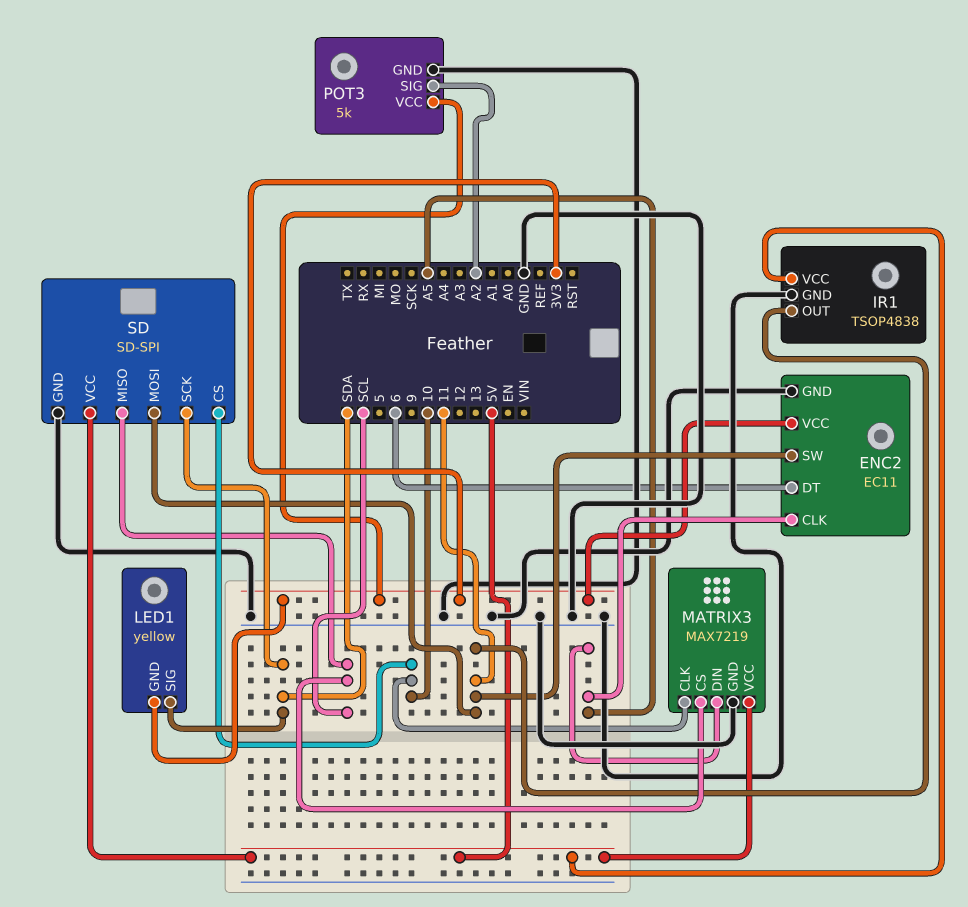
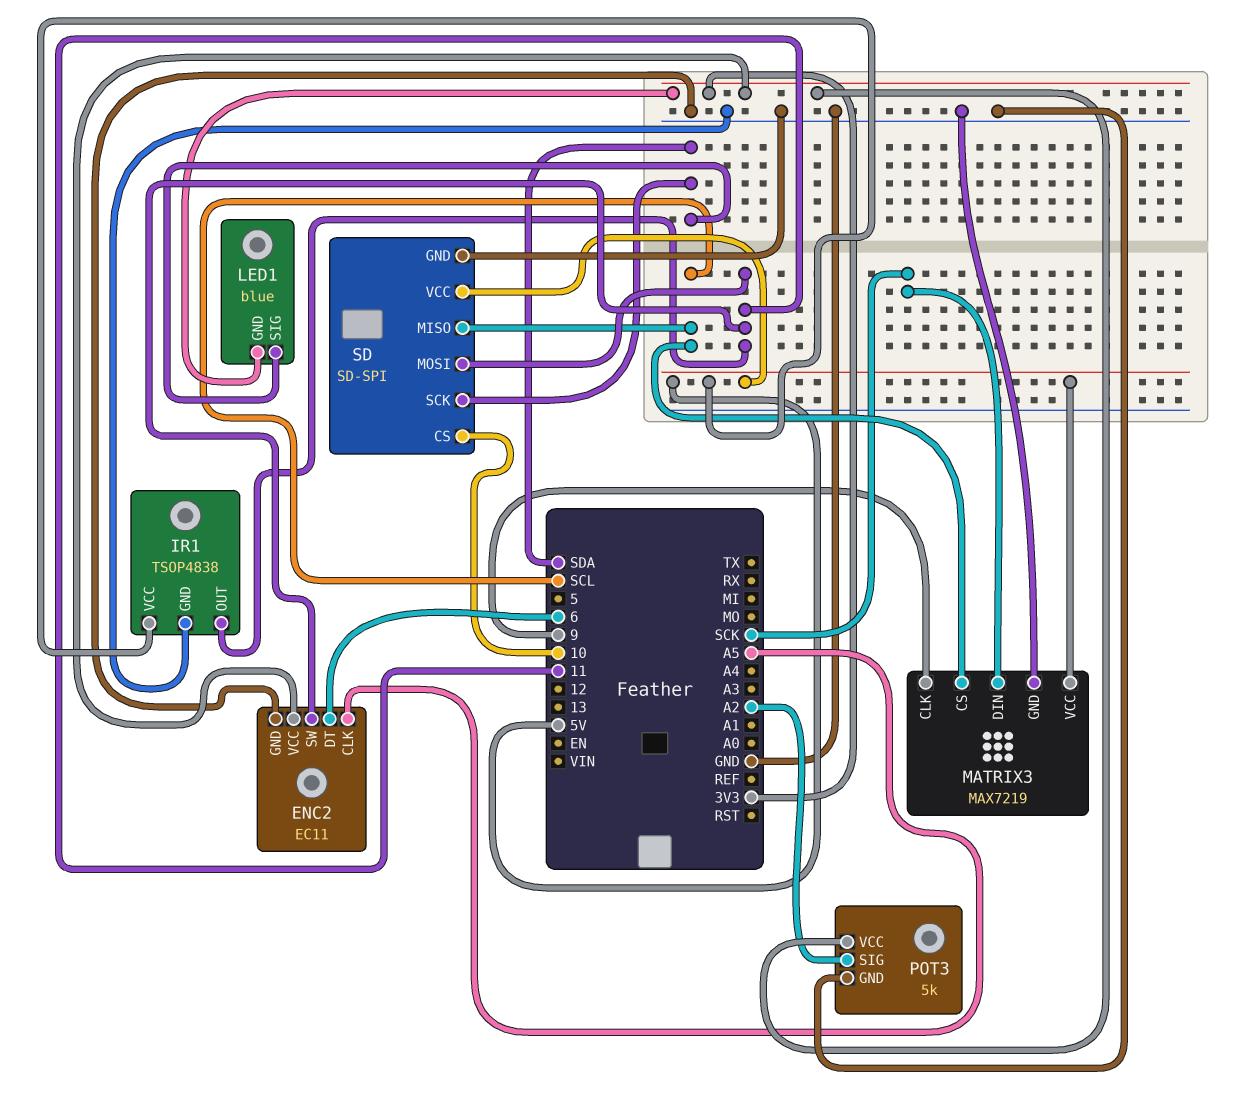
LED1: yellow -> blue
MATRIX3 pin CLK: 10 -> 9
MATRIX3 pin DIN: A5 -> SCK

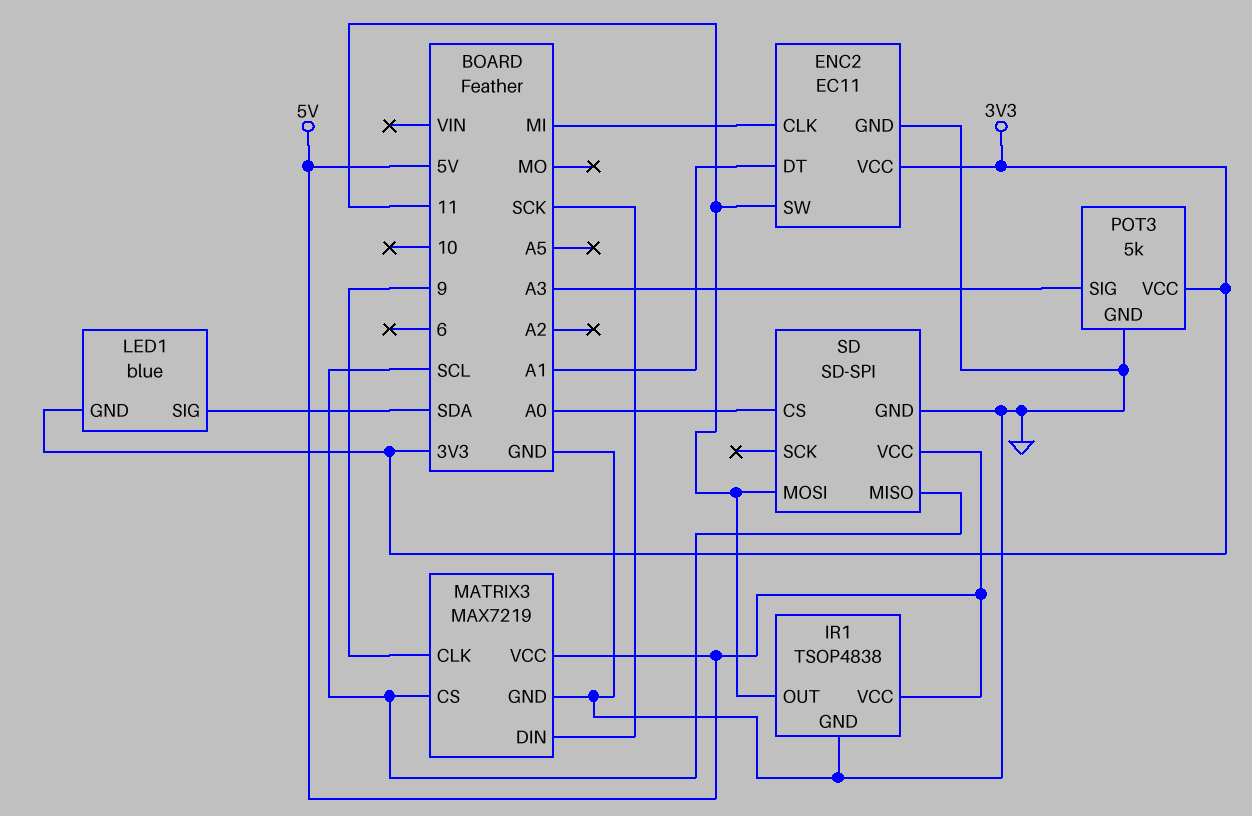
ENC2 pin CLK: A5 -> MI
ENC2 pin DT: 6 -> A1
POT3 pin SIG: A2 -> A3
SD pin CS: 10 -> A0
SD pin SCK: SDA -> none

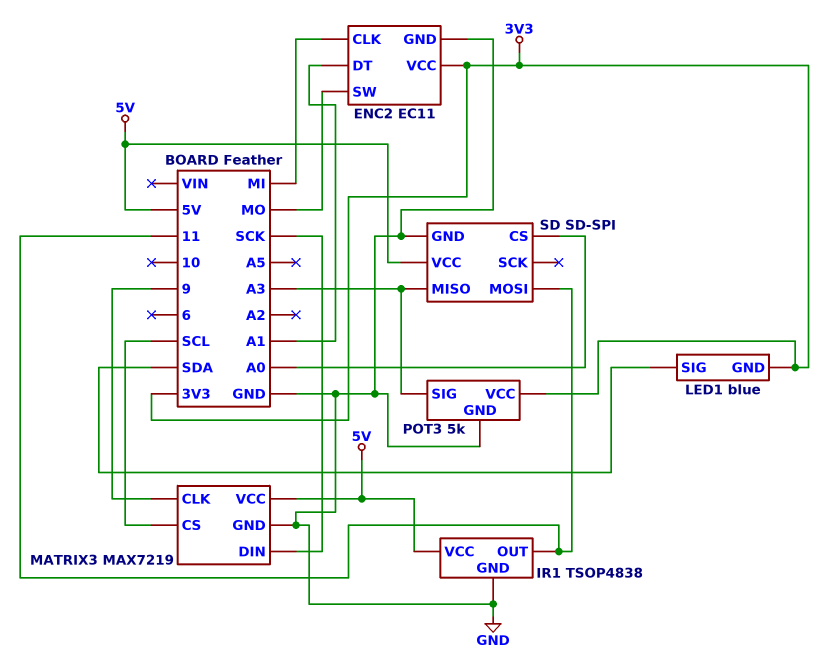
ENC2 pin SW: 11 -> MO
SD pin MISO: SCL -> A3

